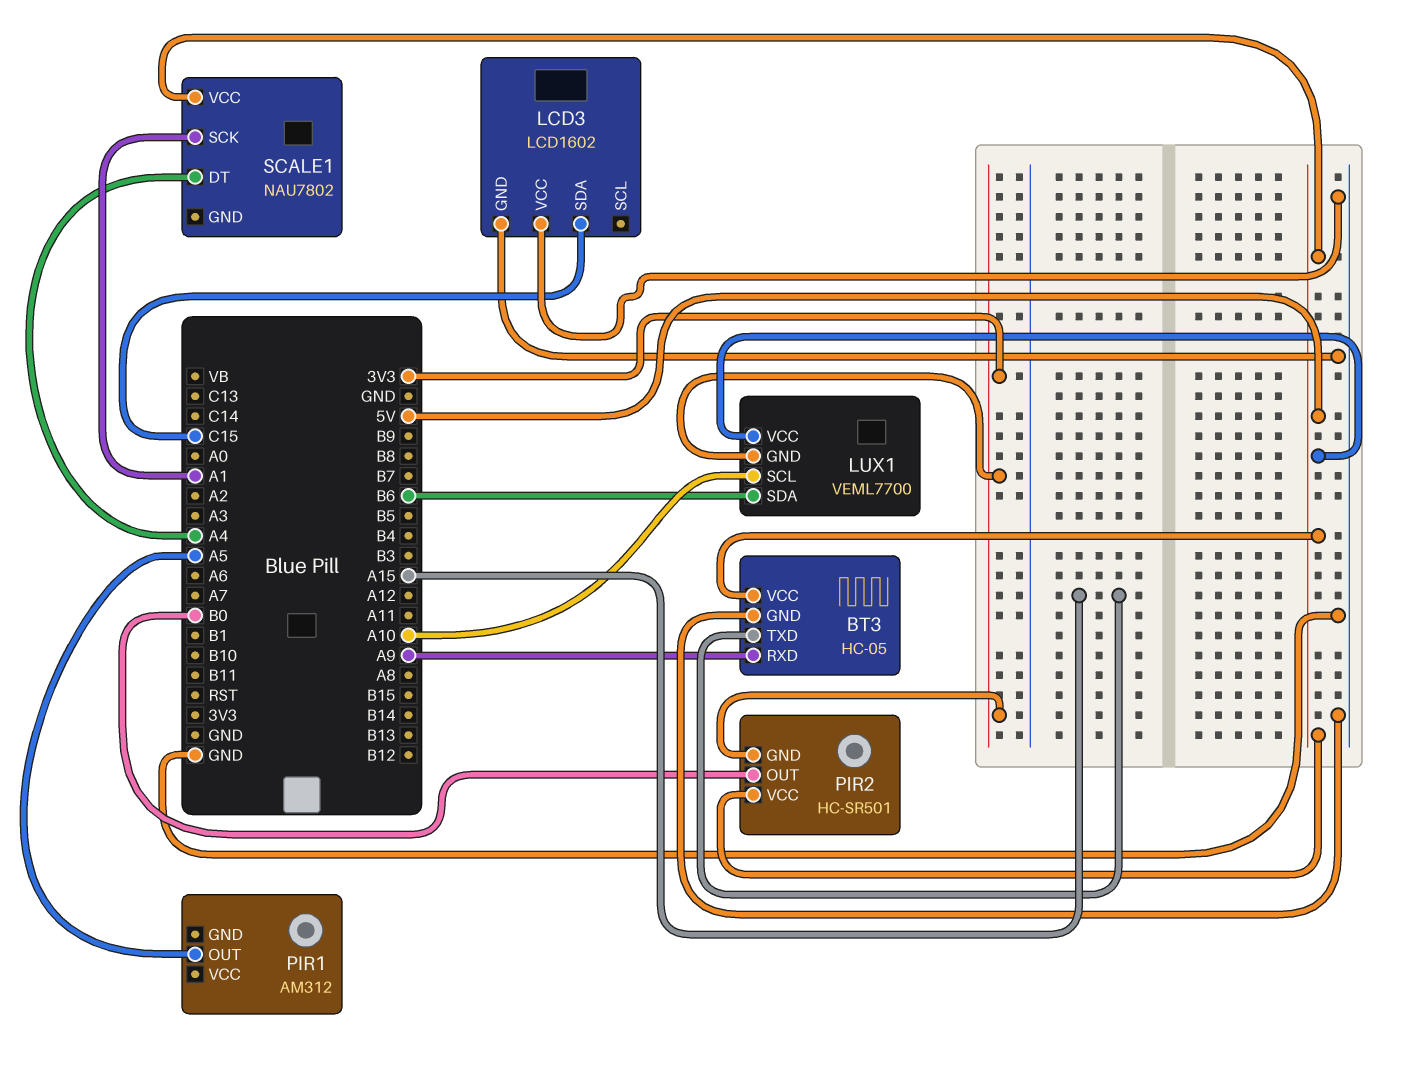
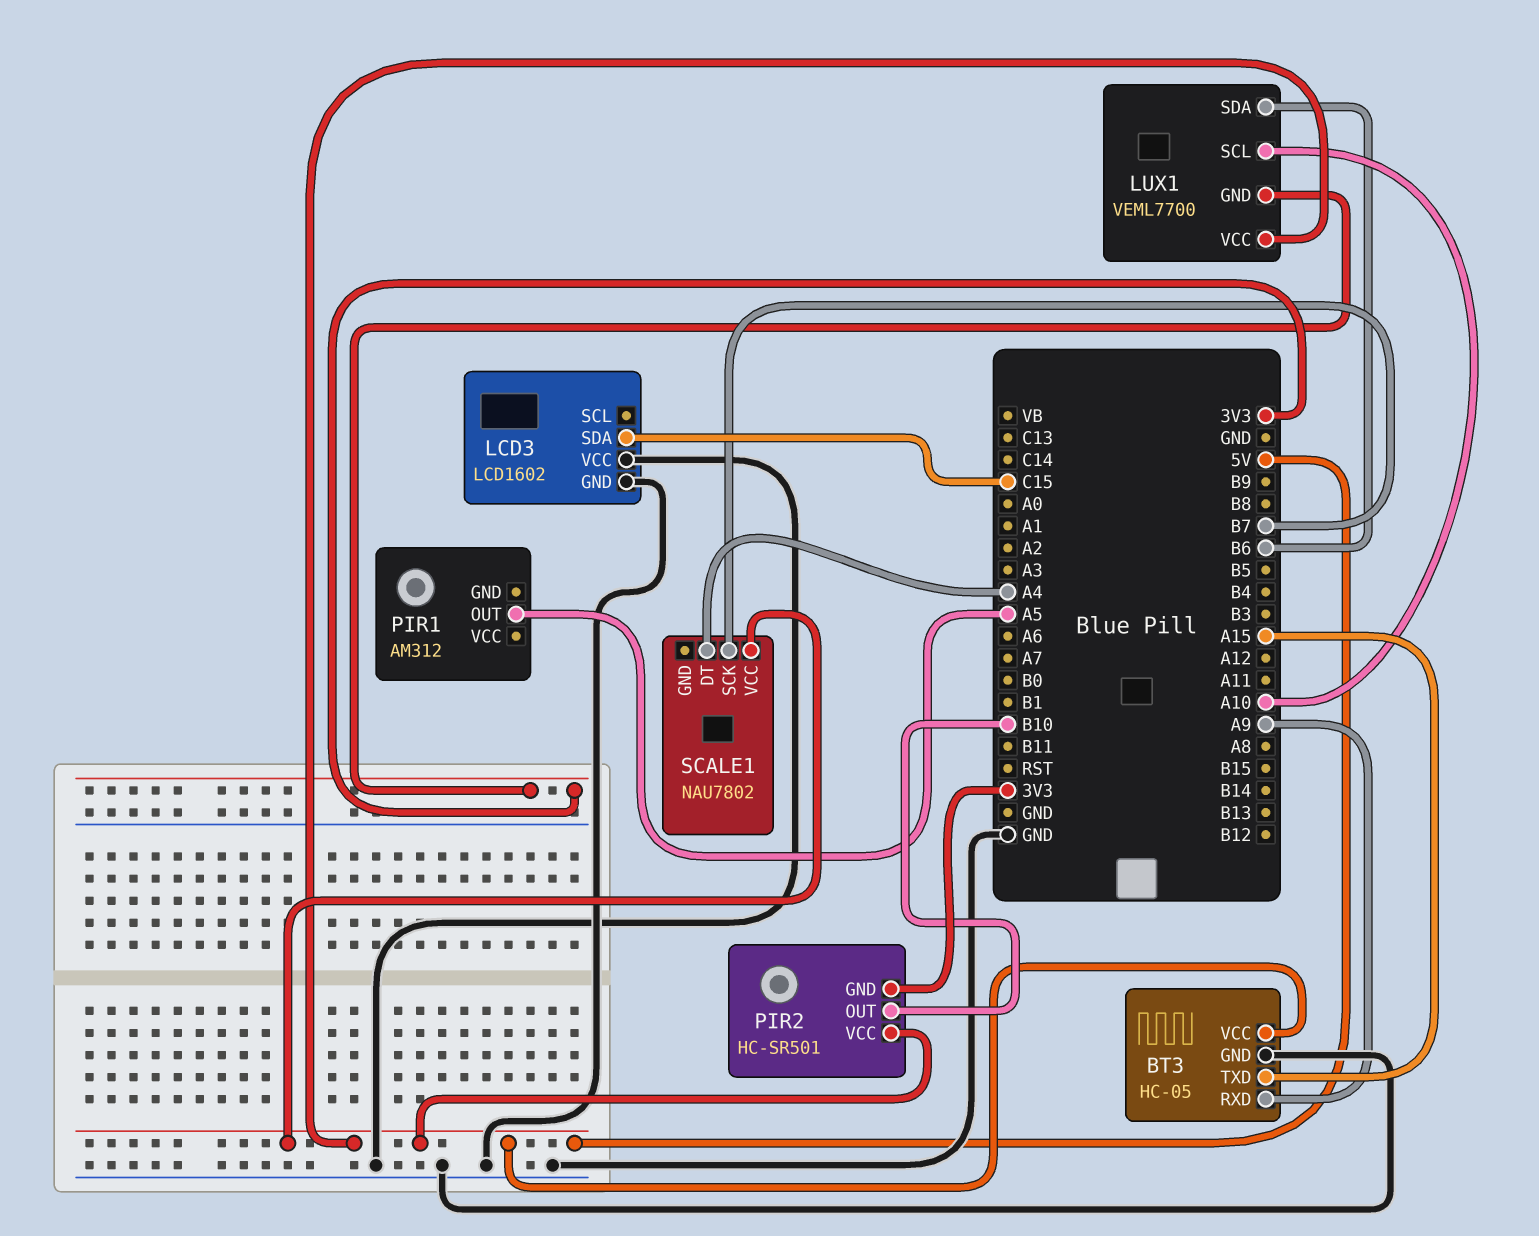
PIR2 pin OUT: B0 -> B10
SCALE1 pin SCK: A1 -> B7

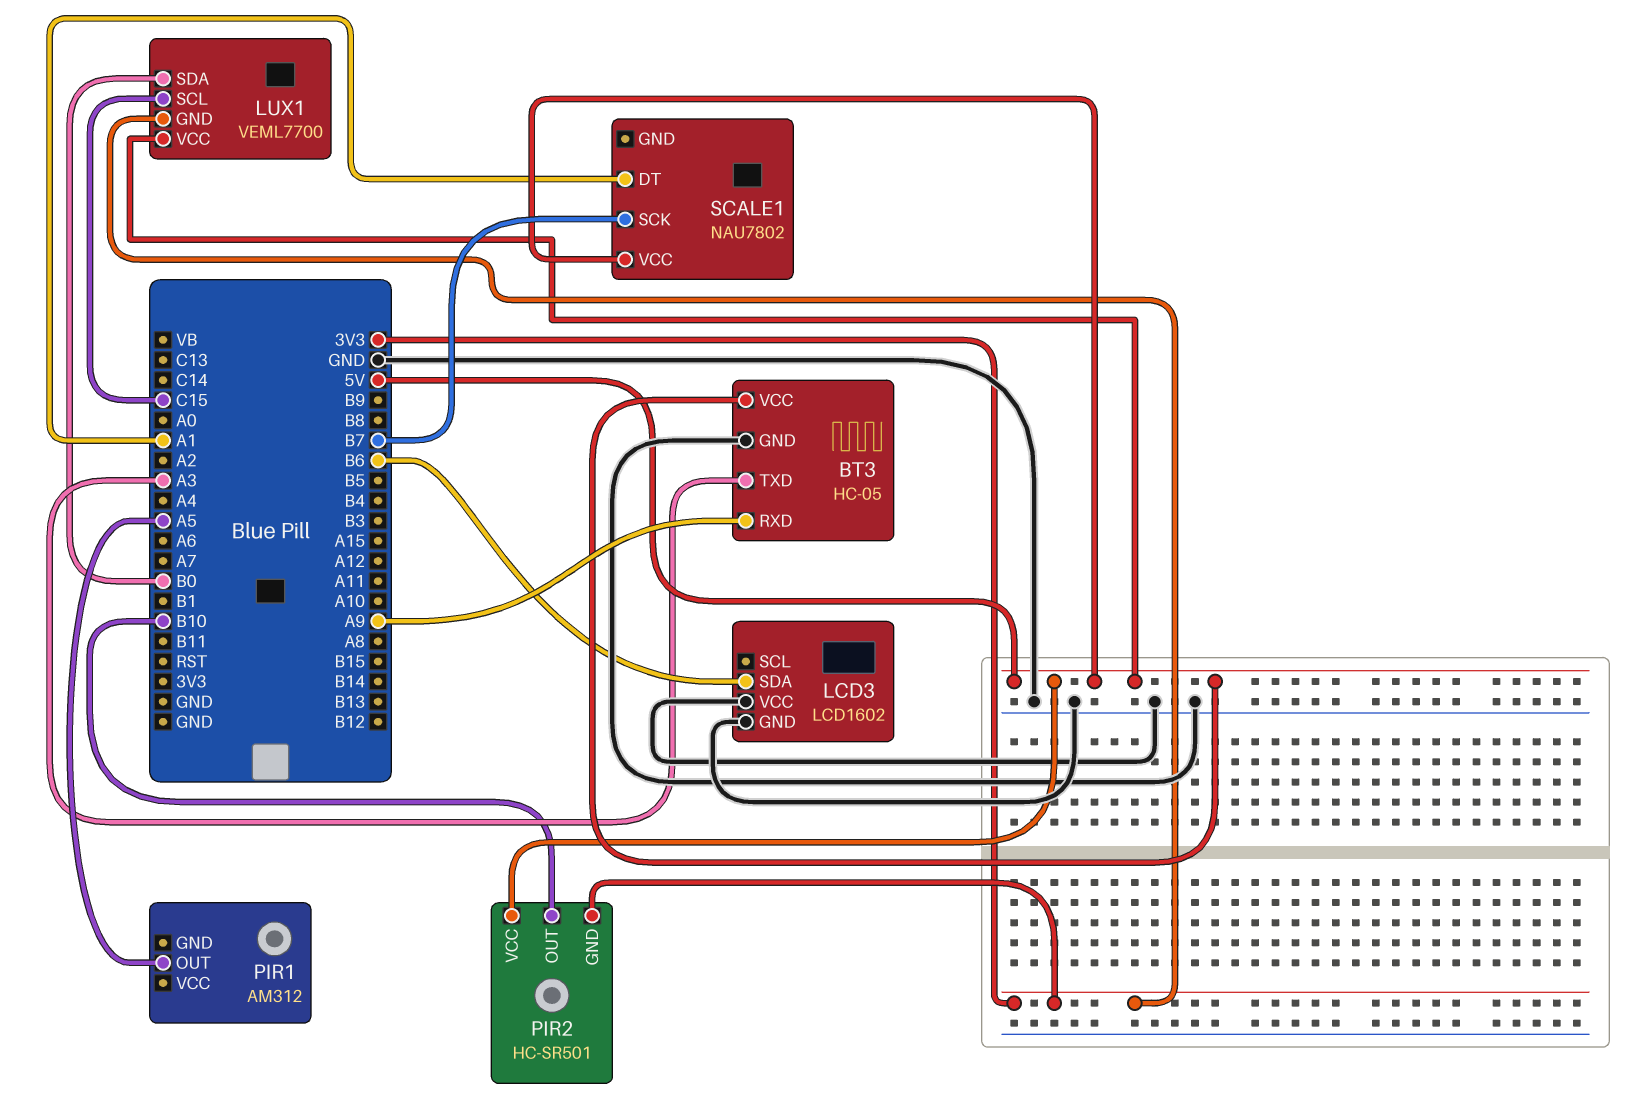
BT3 pin TXD: A15 -> A3
LCD3 pin SDA: C15 -> B6
LUX1 pin SCL: A10 -> C15
LUX1 pin SDA: B6 -> B0
SCALE1 pin DT: A4 -> A1

